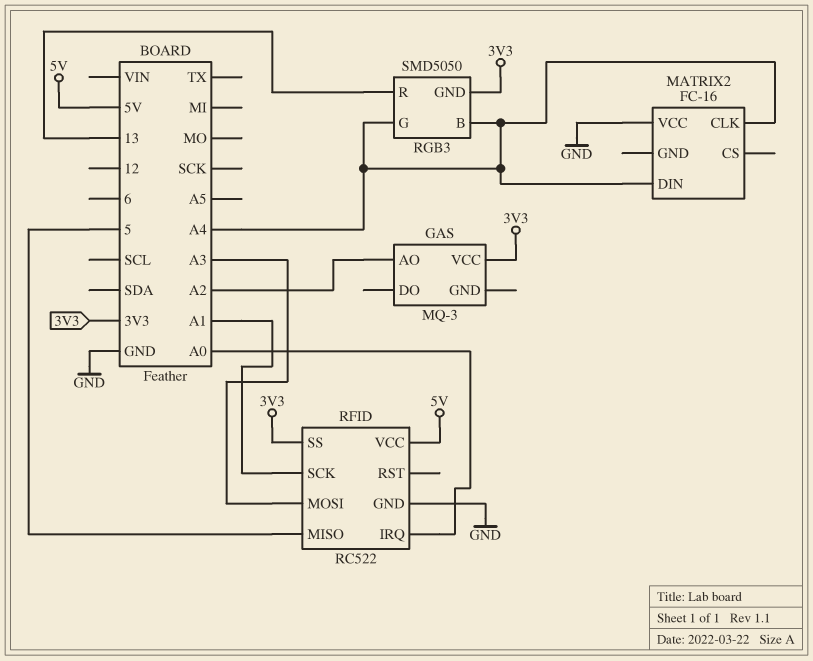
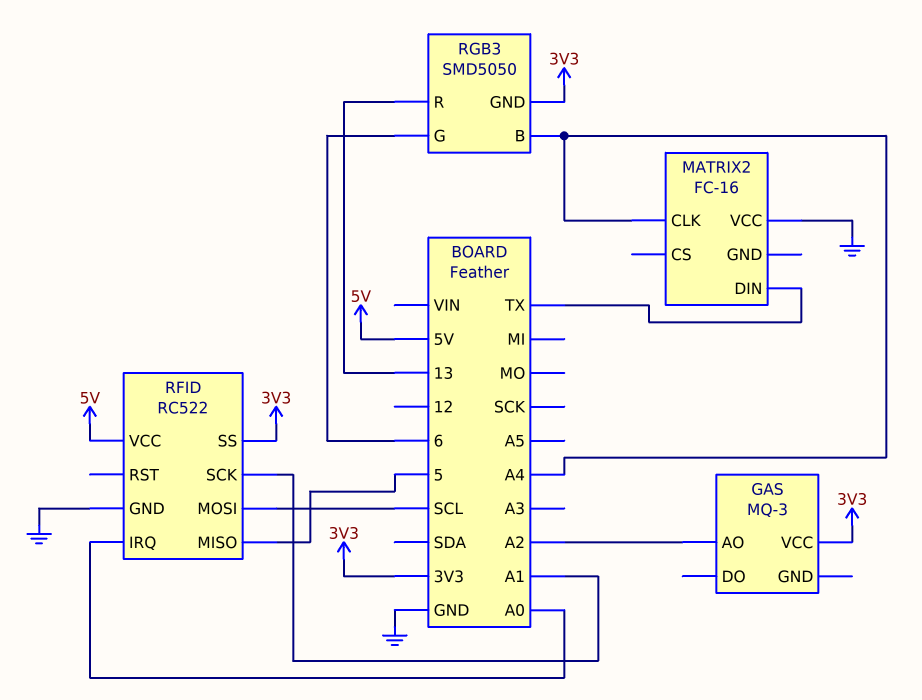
MATRIX2 pin DIN: A4 -> TX
RFID pin MOSI: A3 -> SCL
RGB3 pin G: A4 -> 6

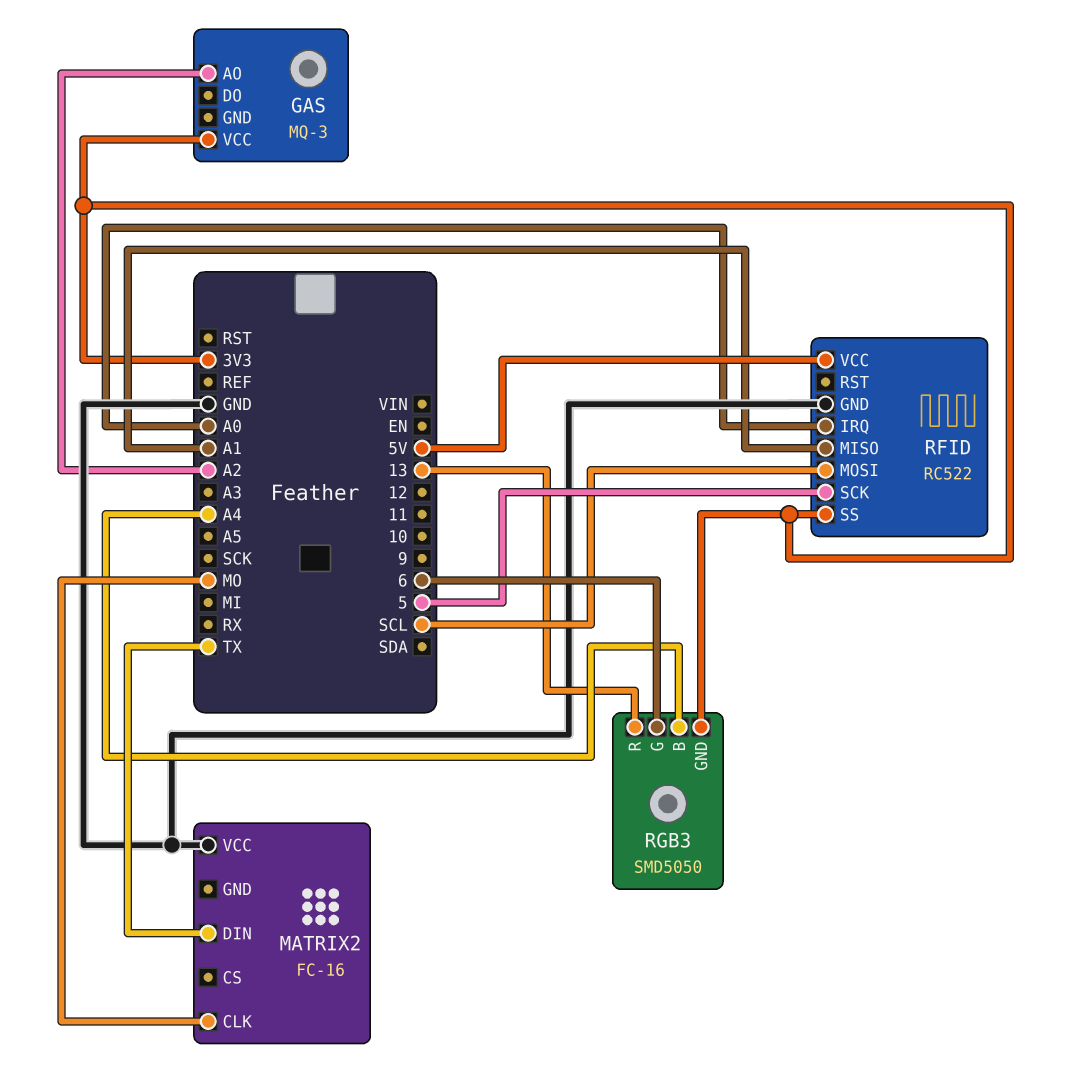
MATRIX2 pin CLK: A4 -> MO
RFID pin MISO: 5 -> A1
RFID pin SCK: A1 -> 5

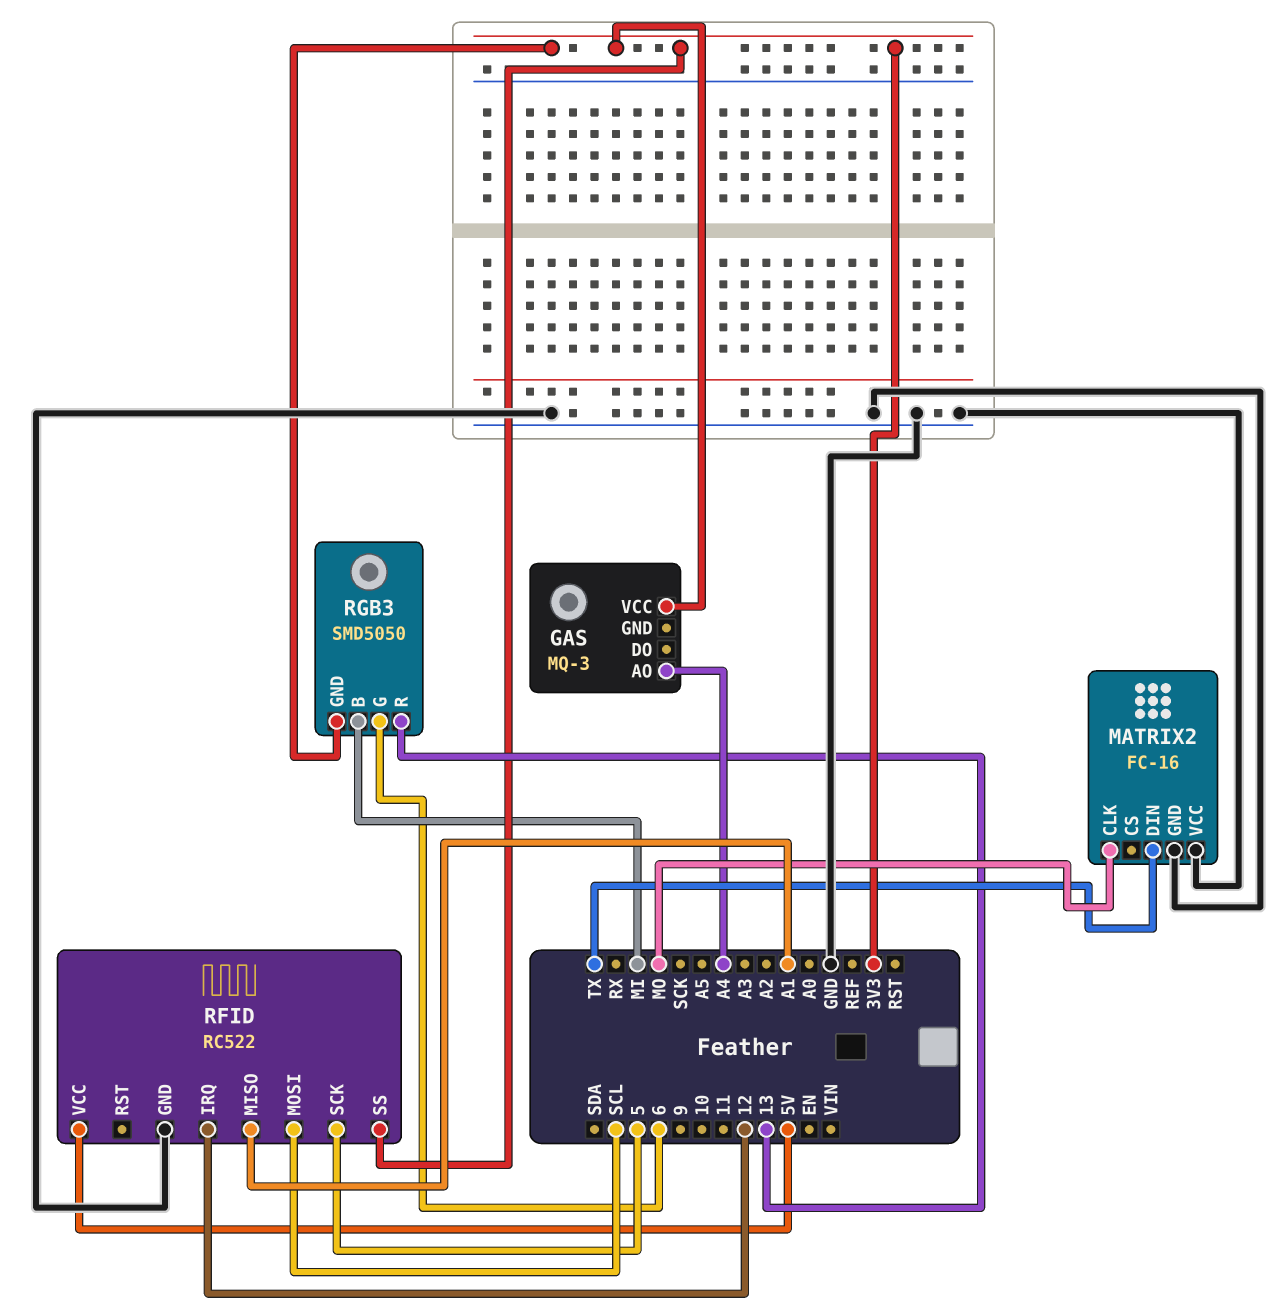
GAS pin AO: A2 -> A4
MATRIX2 pin GND: none -> GND
RFID pin IRQ: A0 -> 12
RGB3 pin B: A4 -> MI

